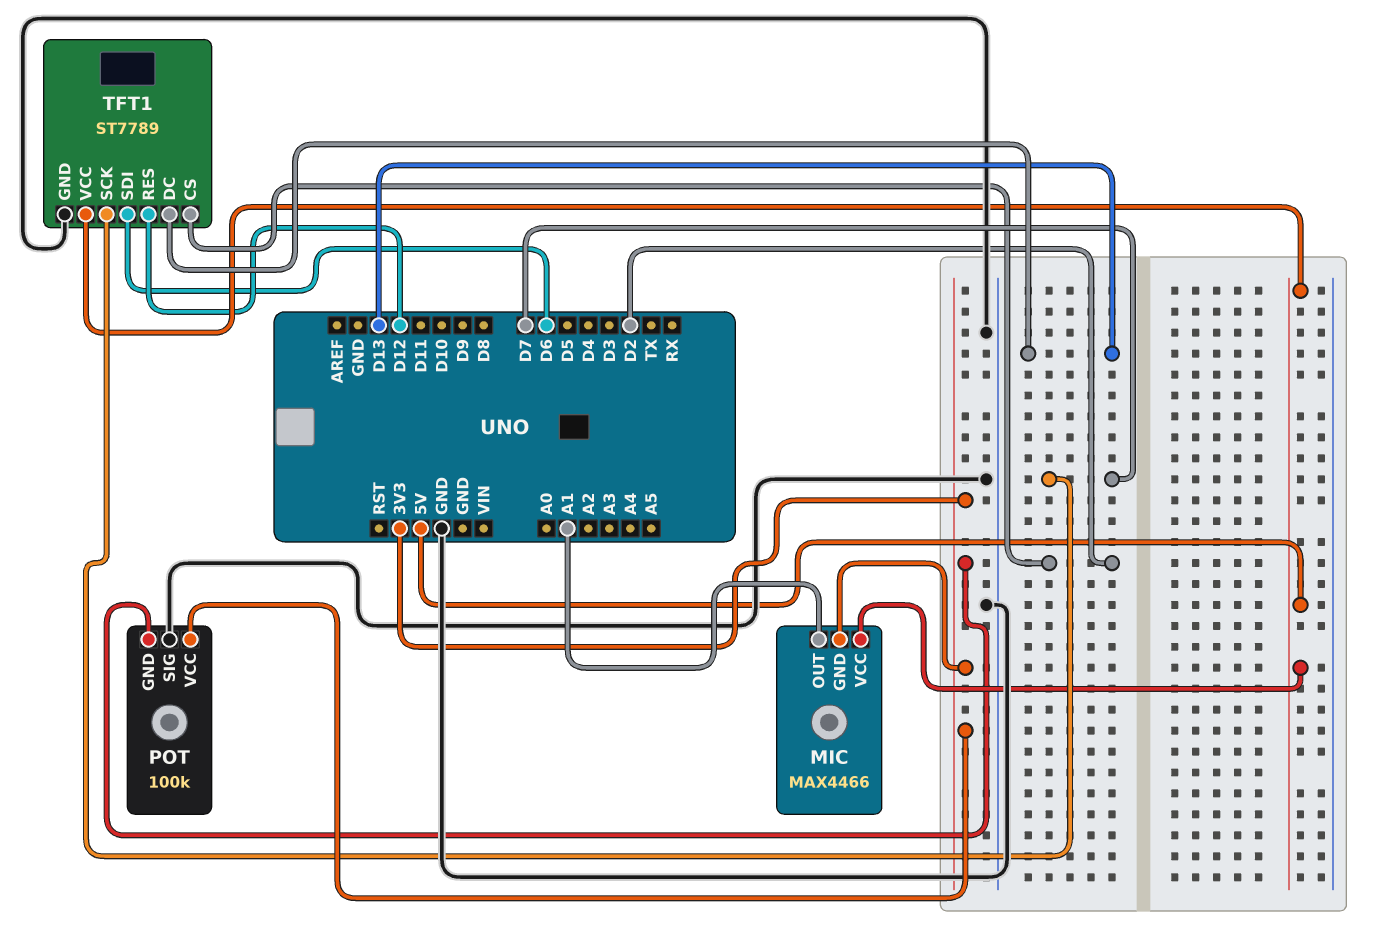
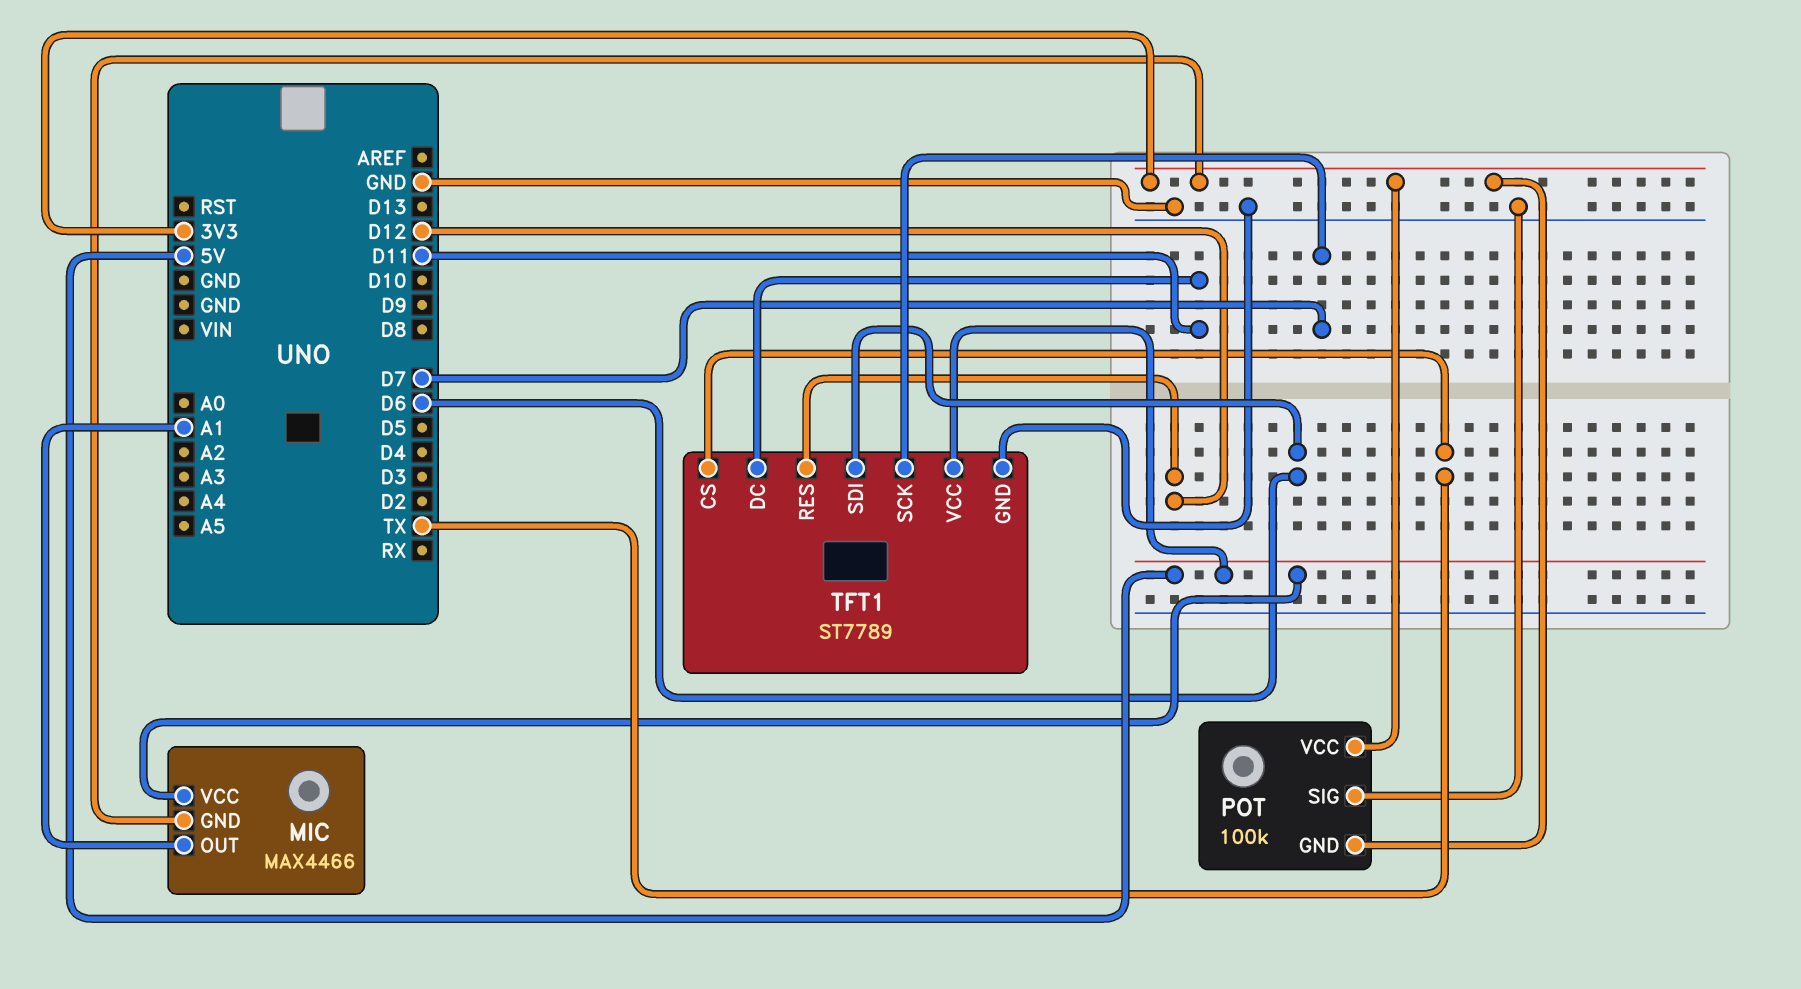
TFT1 pin CS: D2 -> TX
TFT1 pin DC: D13 -> D11

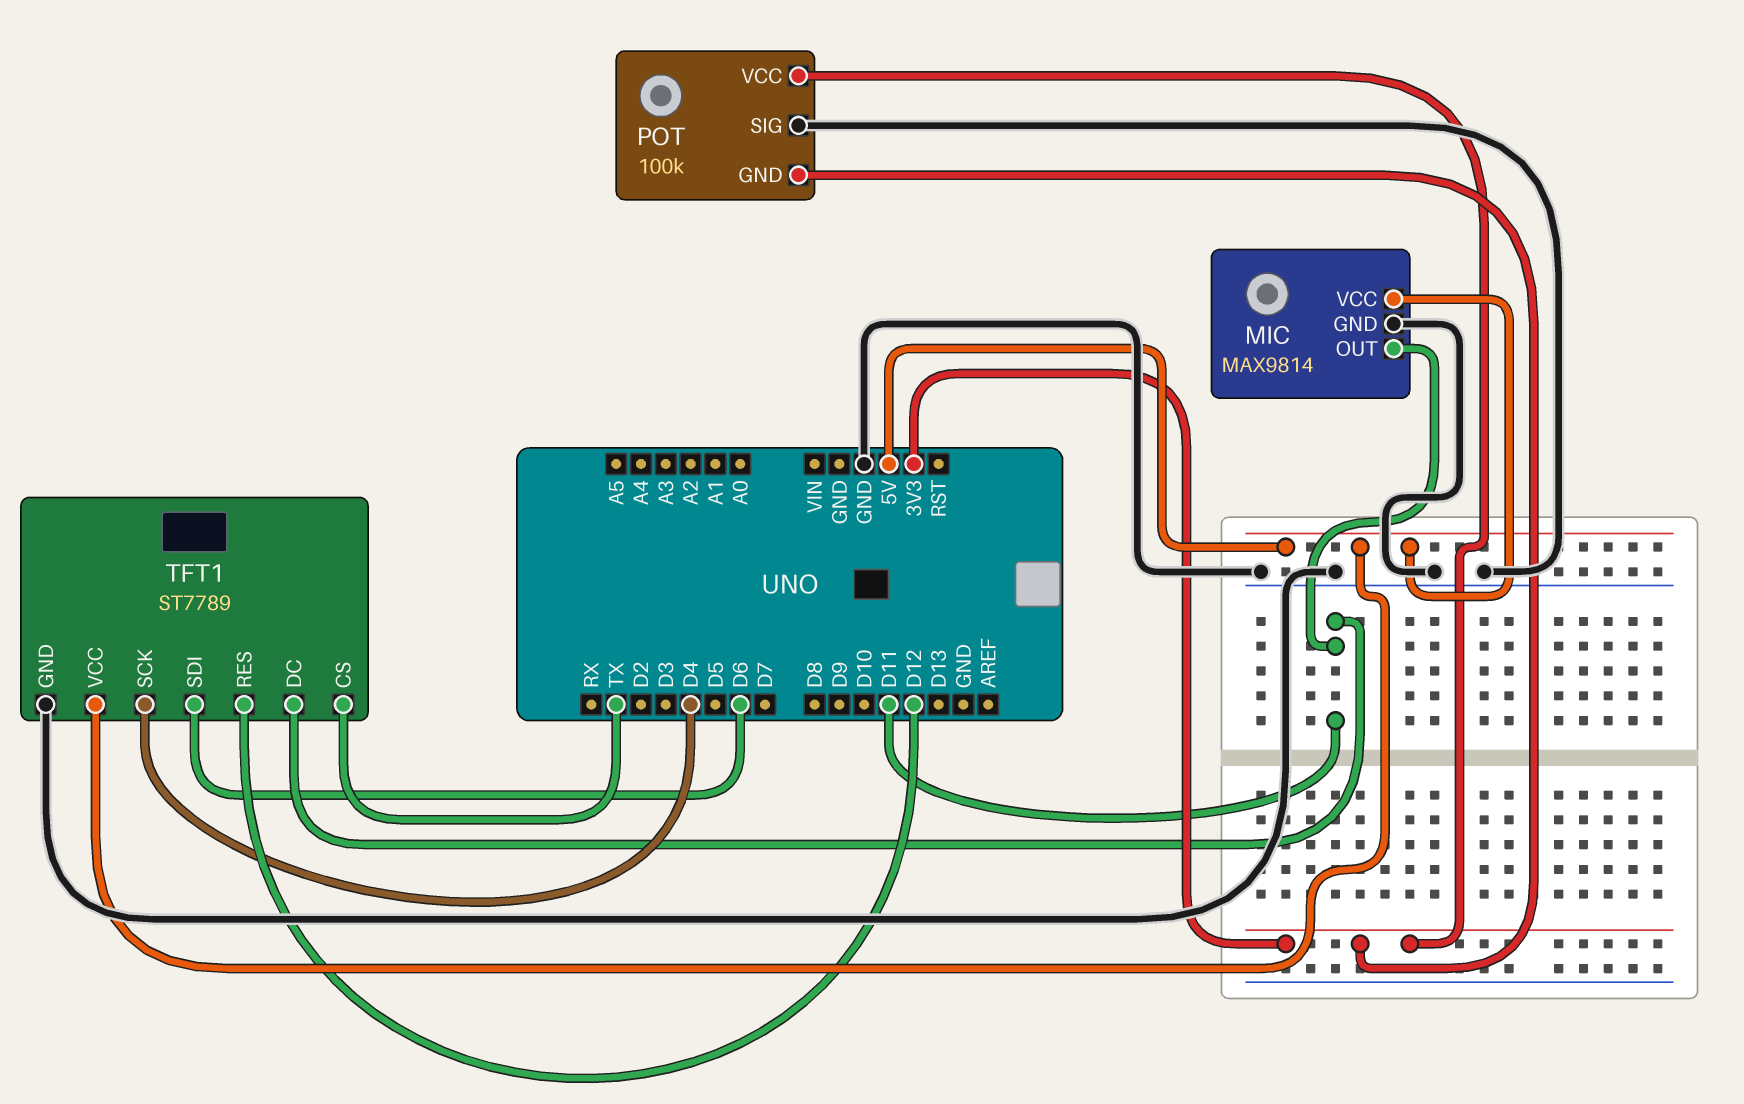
MIC: MAX4466 -> MAX9814
MIC pin GND: 3V3 -> GND
MIC pin OUT: A1 -> D11
TFT1 pin SCK: D7 -> D4

